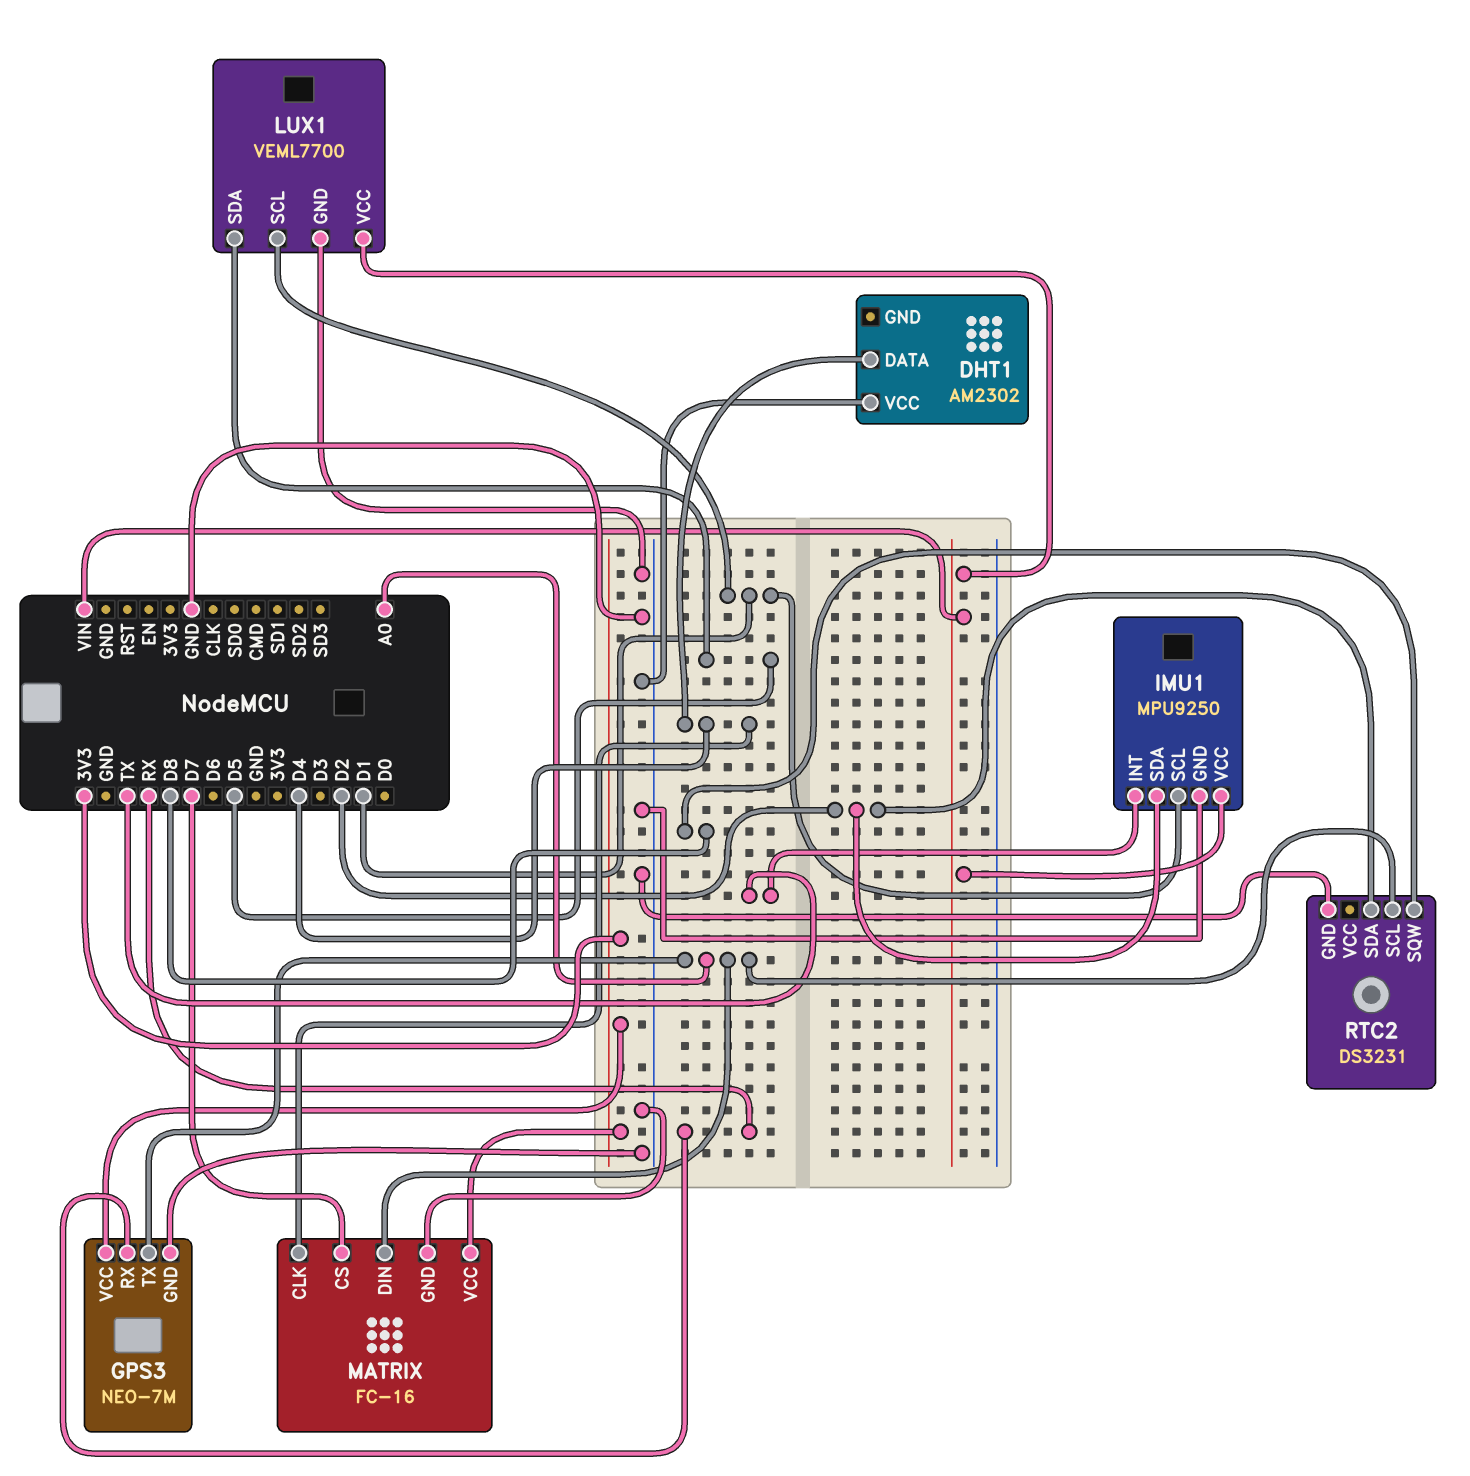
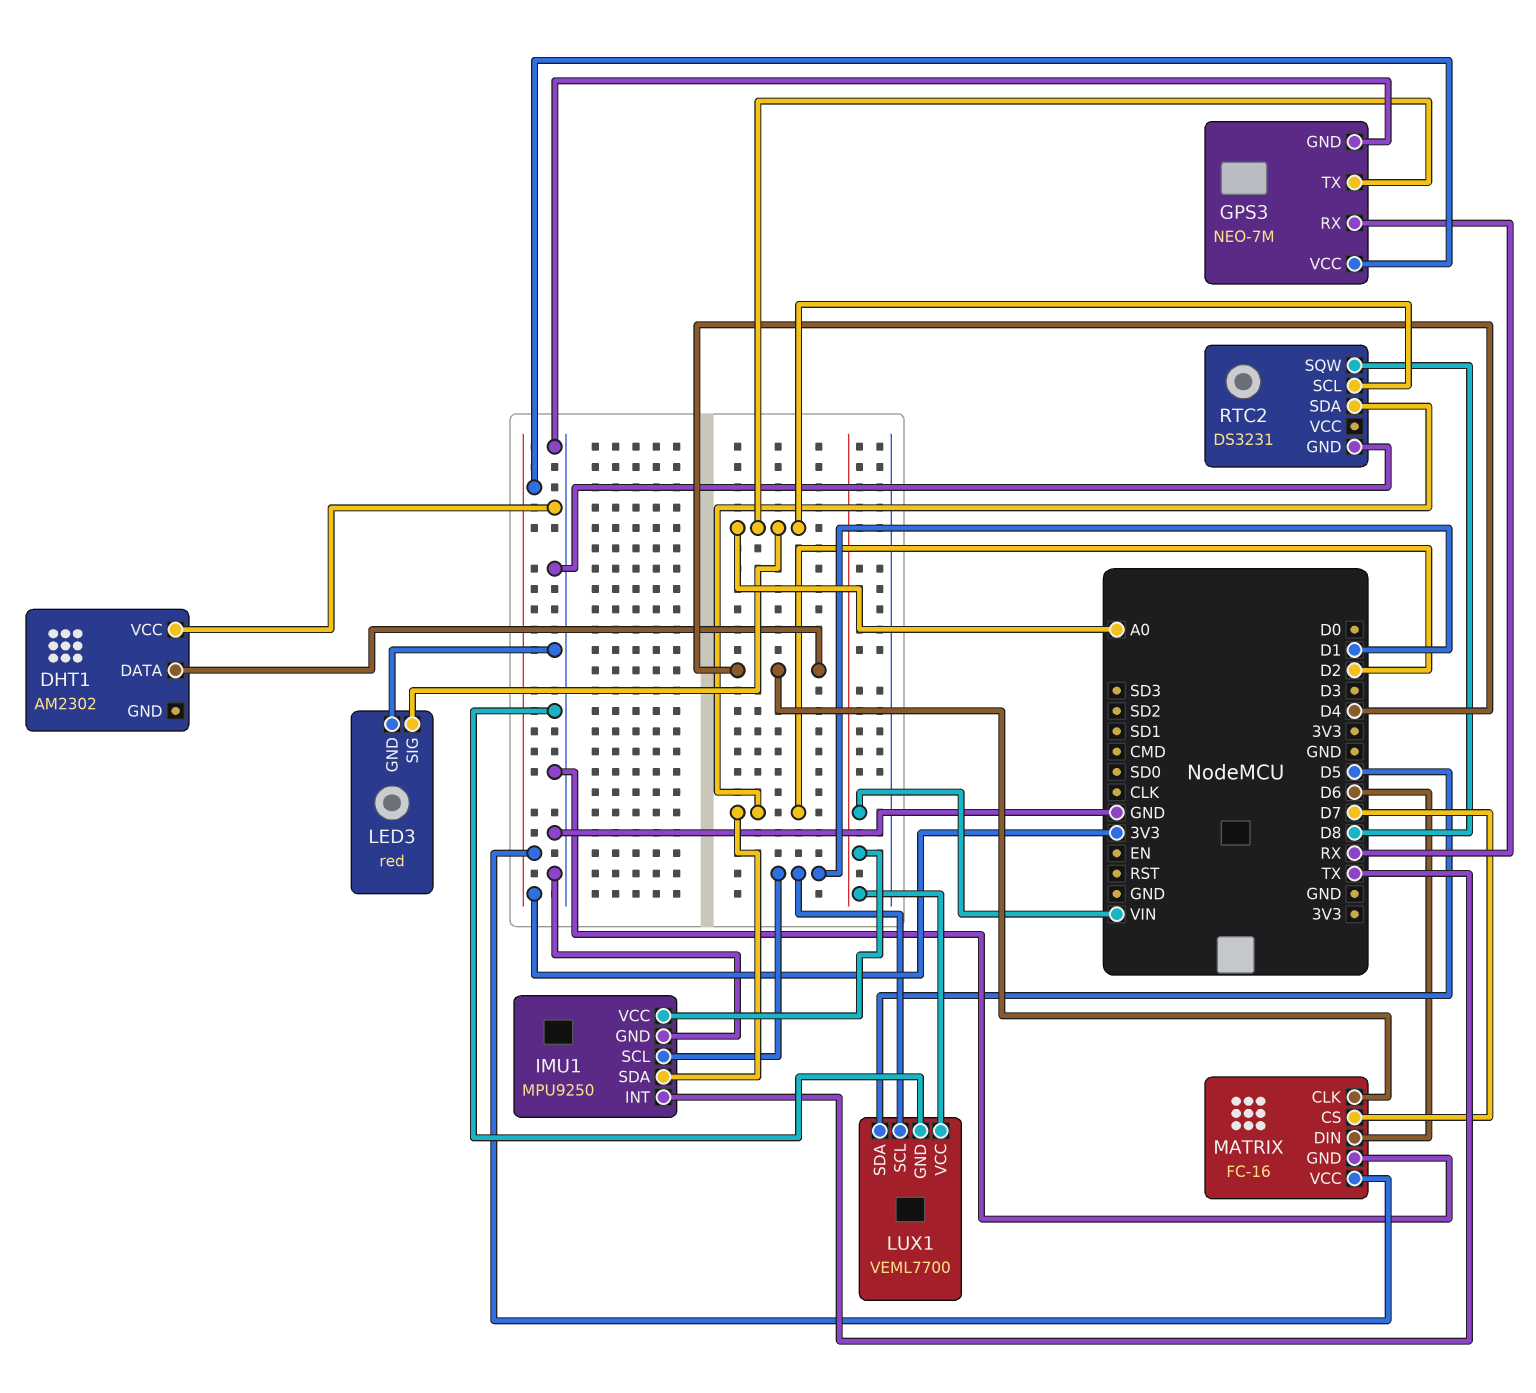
LED3: none -> red
LED3 pin GND: none -> GND
LED3 pin SIG: none -> A0
MATRIX pin DIN: A0 -> D6

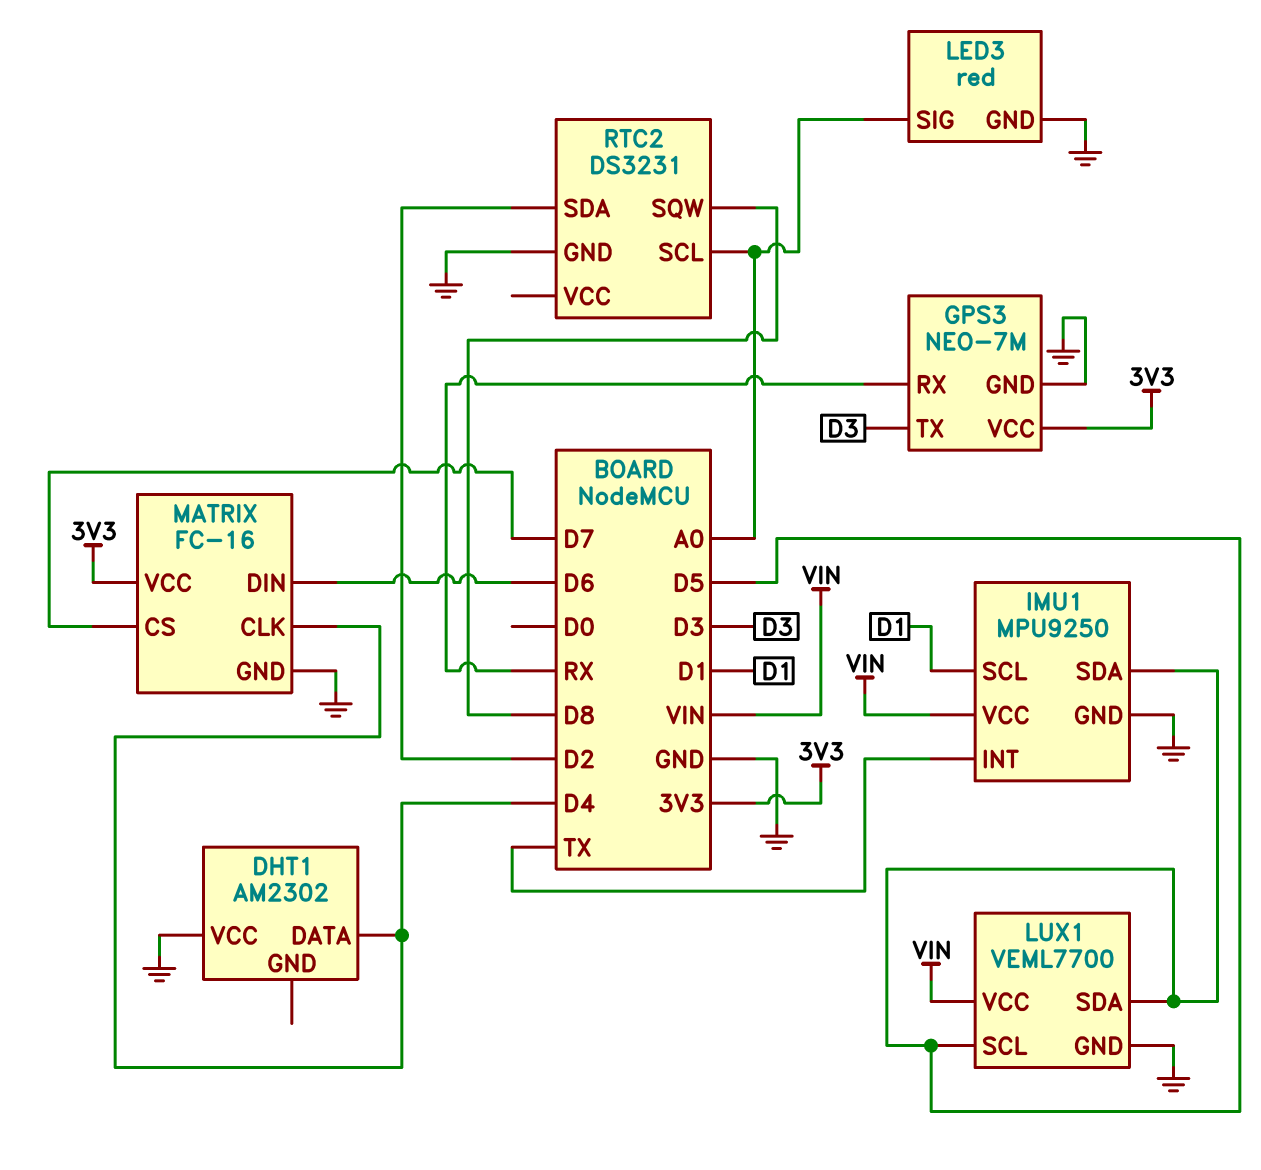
GPS3 pin TX: A0 -> D3
IMU1 pin SDA: D2 -> D5
LUX1 pin SCL: D1 -> D5

